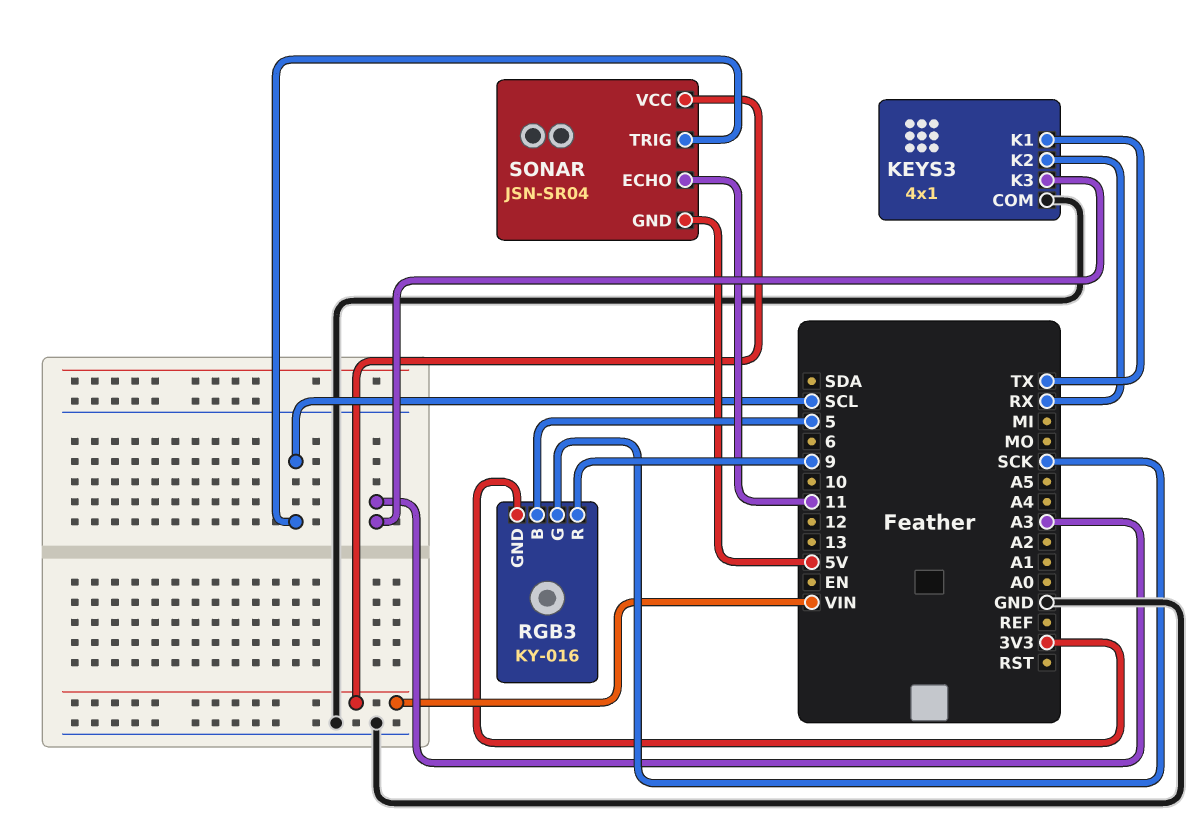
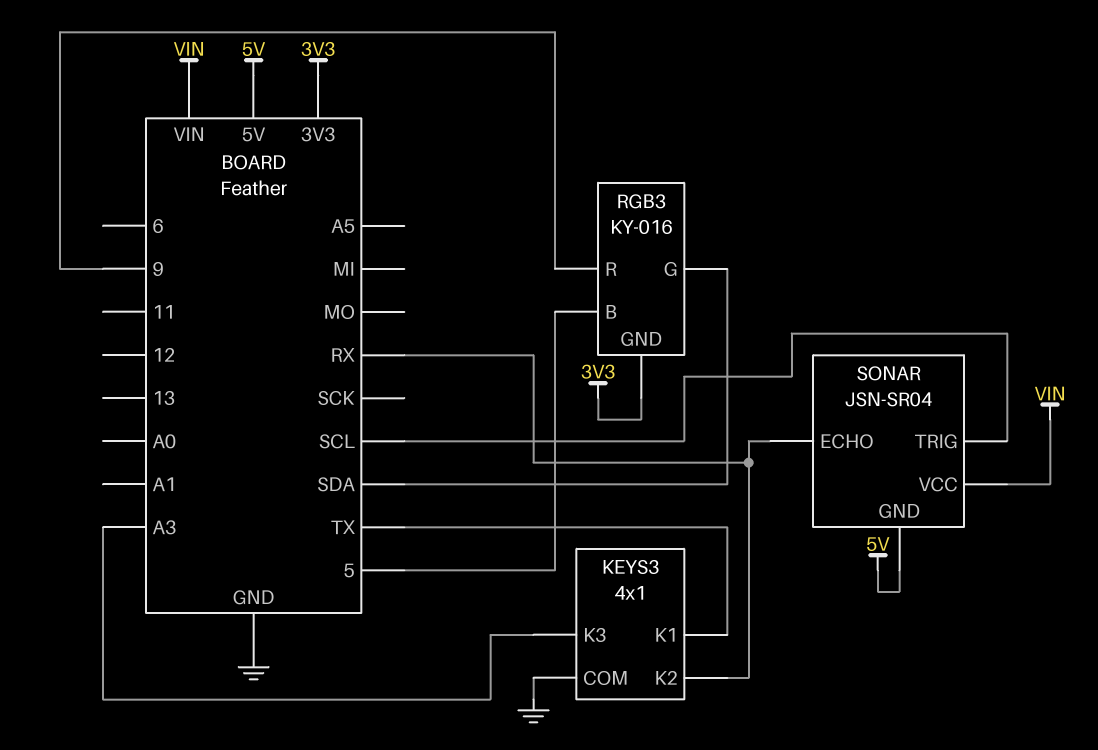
RGB3 pin G: SCK -> SDA
SONAR pin ECHO: 11 -> RX

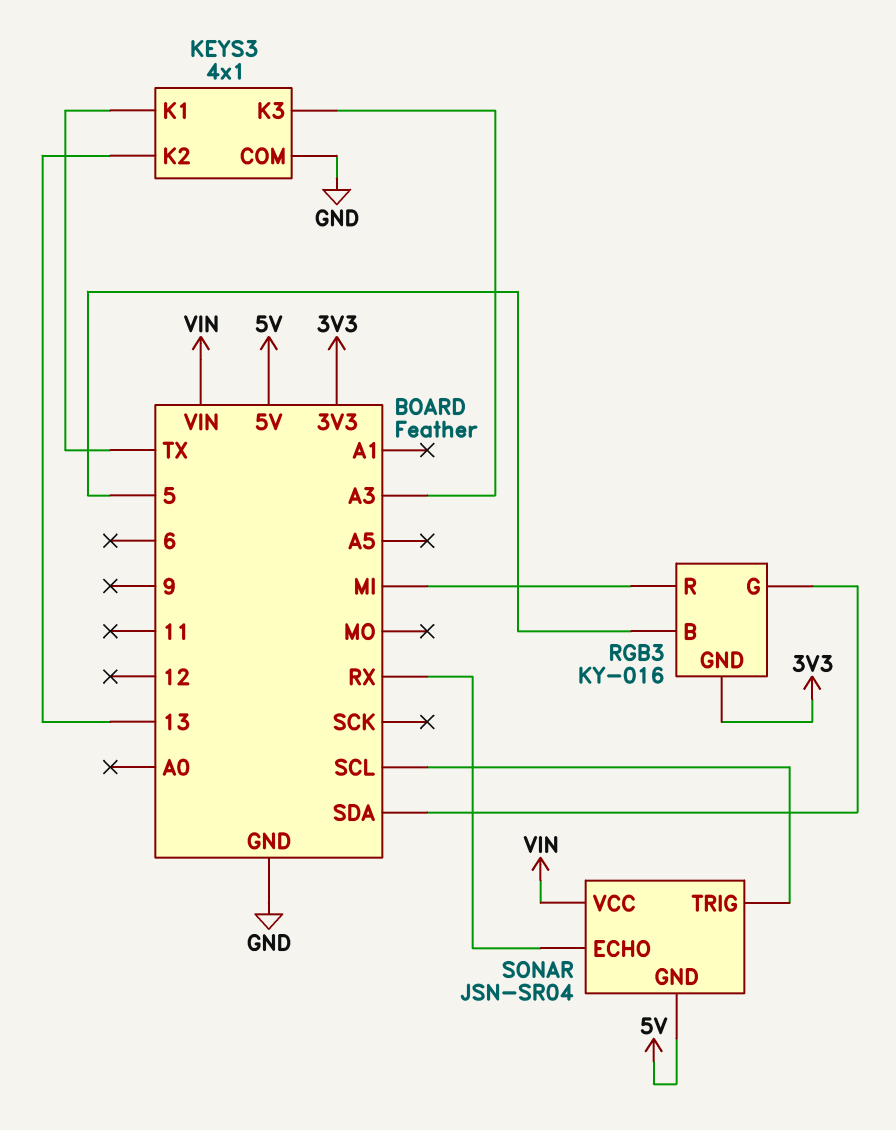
KEYS3 pin K2: RX -> 13
RGB3 pin R: 9 -> MI

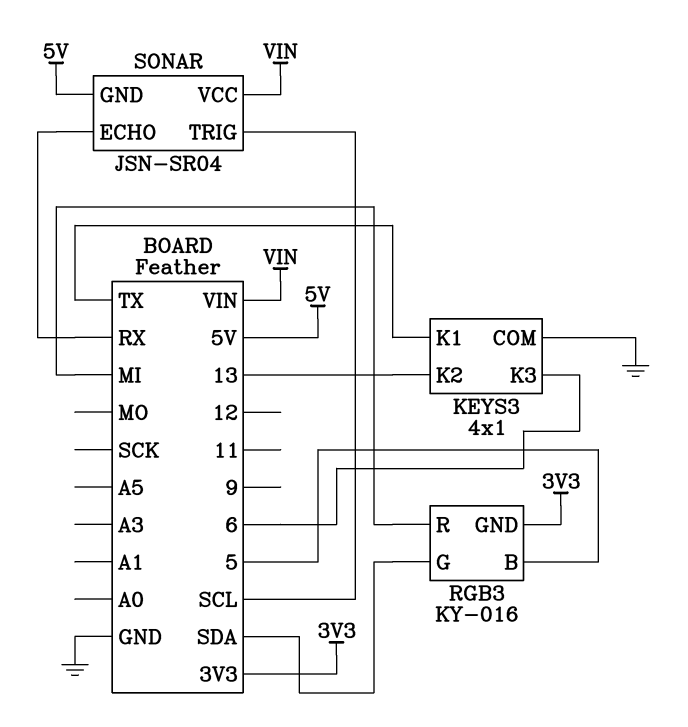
KEYS3 pin K3: A3 -> 6

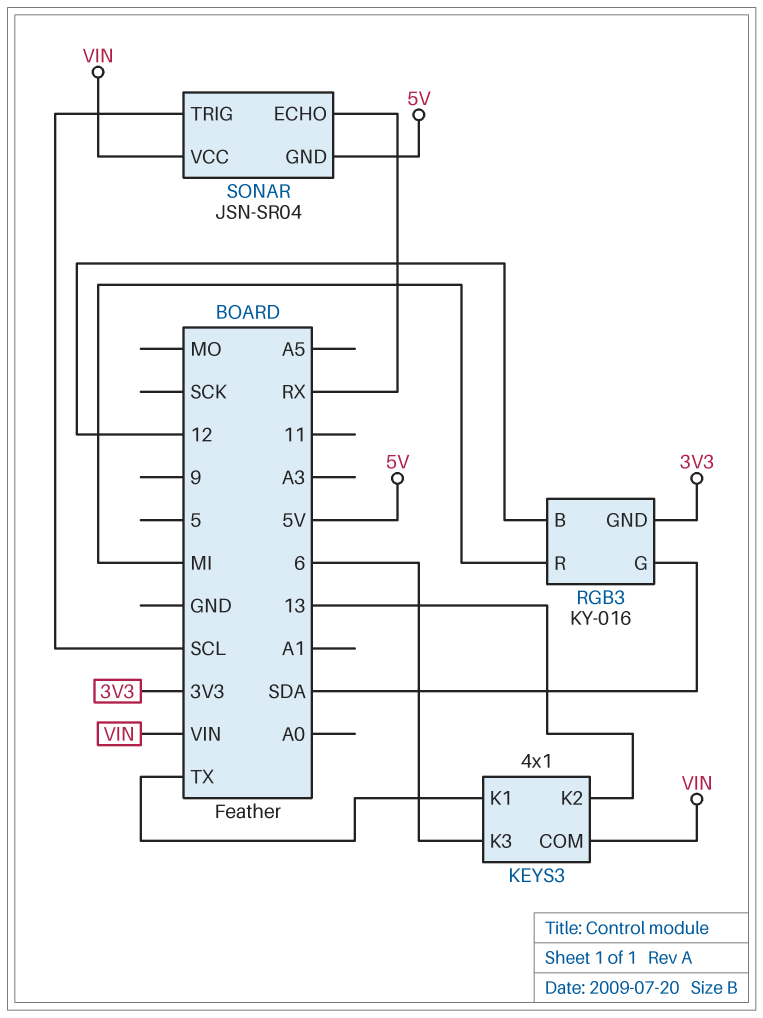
KEYS3 pin COM: GND -> VIN
RGB3 pin B: 5 -> 12

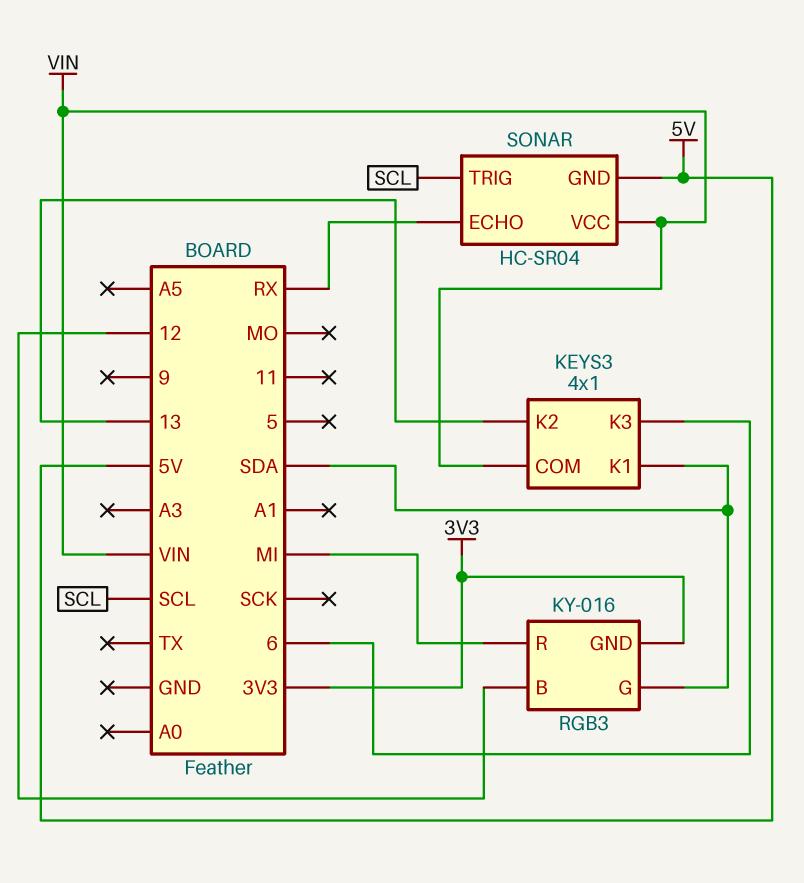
KEYS3 pin K1: TX -> SDA
SONAR: JSN-SR04 -> HC-SR04

